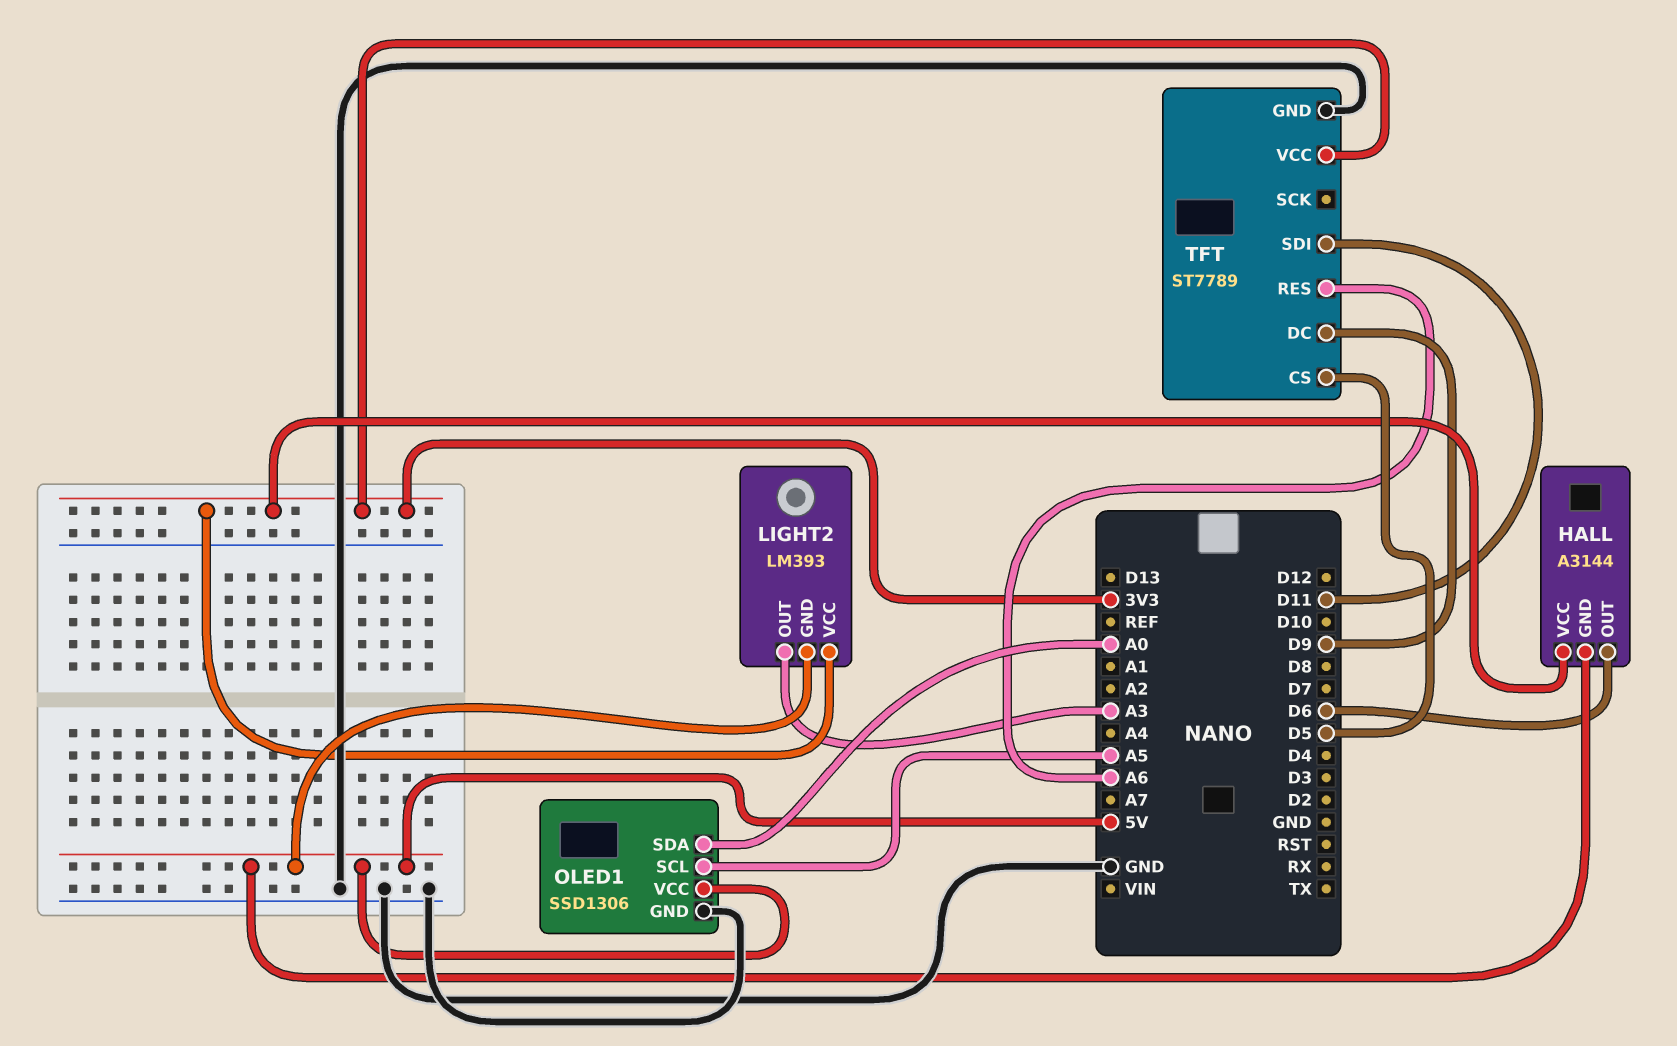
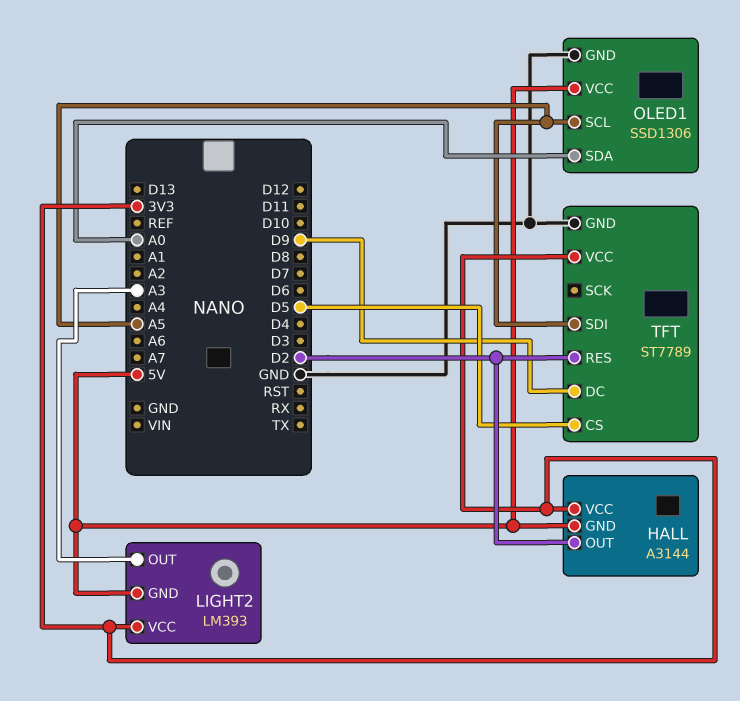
HALL pin OUT: D6 -> D2
TFT pin RES: A6 -> D2
TFT pin SDI: D11 -> A5

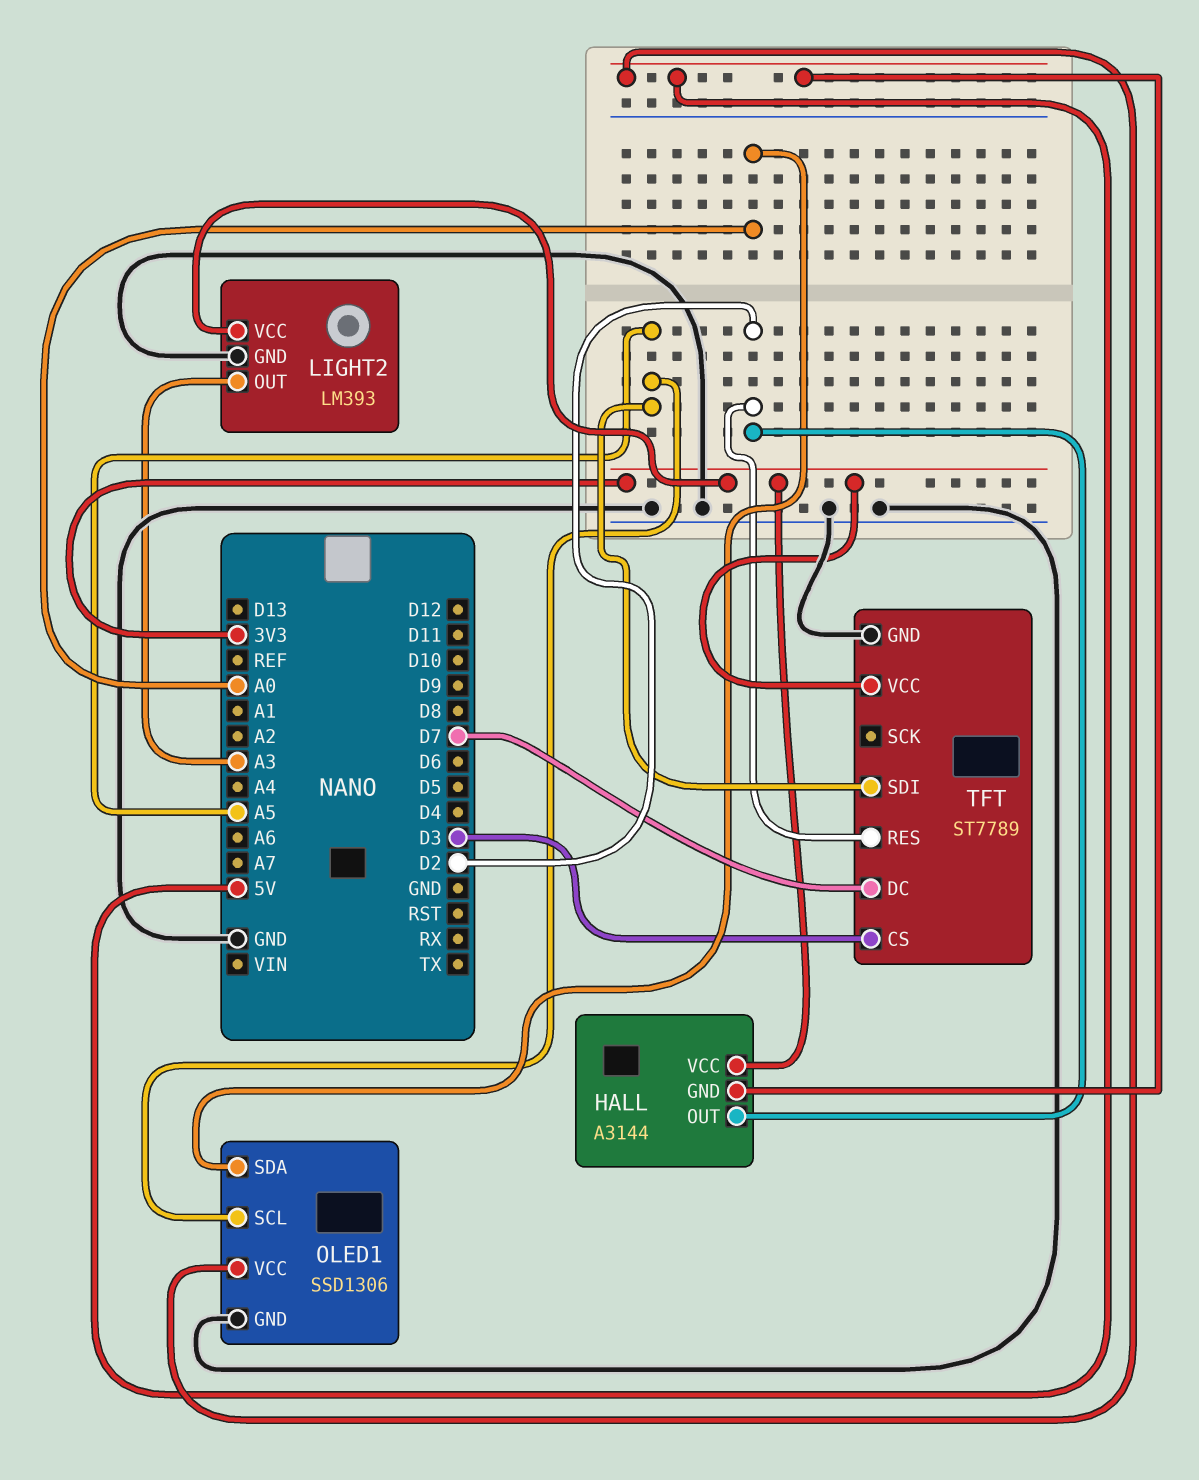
LIGHT2 pin GND: 5V -> GND
TFT pin CS: D5 -> D3
TFT pin DC: D9 -> D7

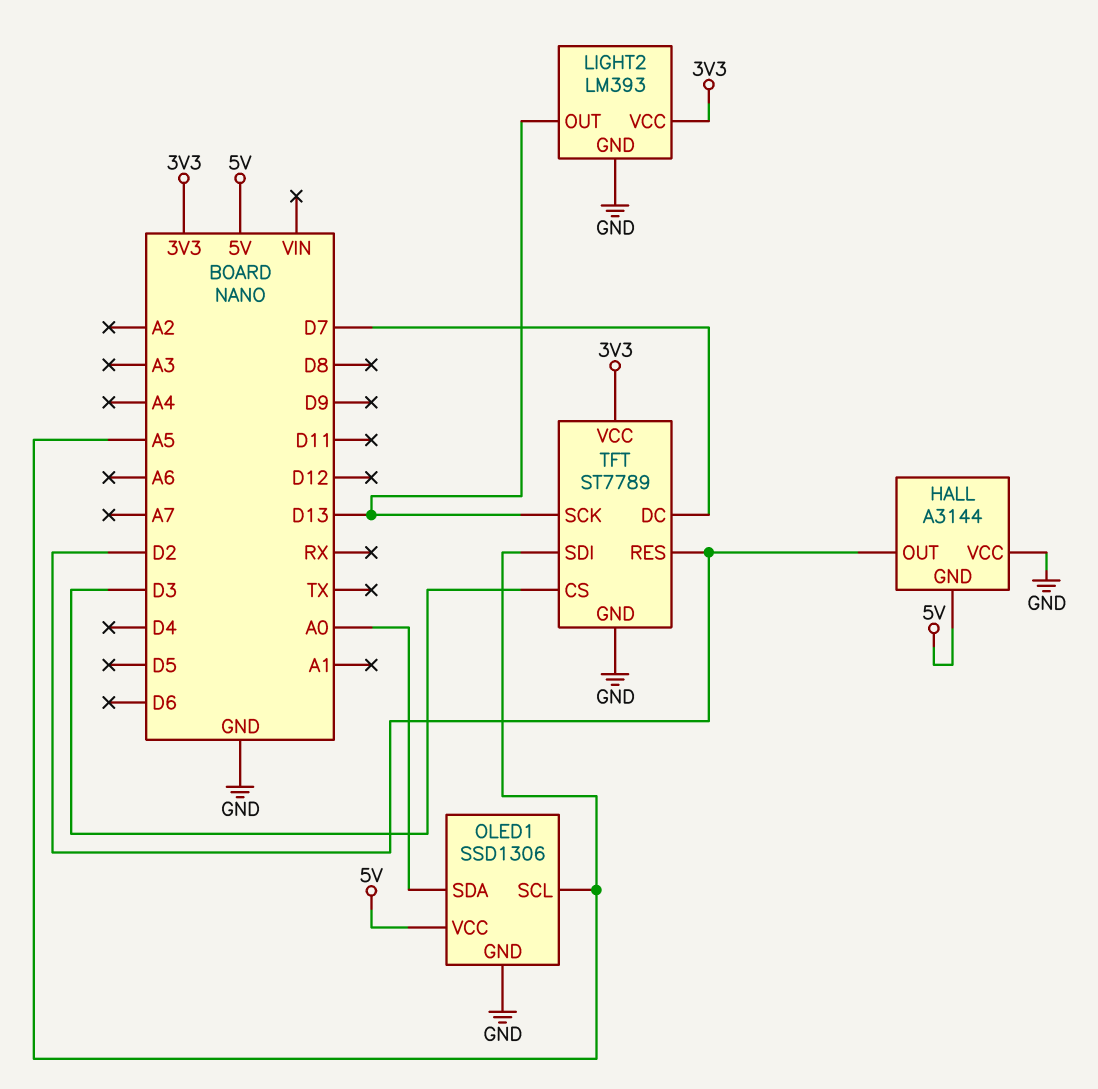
HALL pin VCC: 3V3 -> GND
LIGHT2 pin OUT: A3 -> D13
TFT pin SCK: none -> D13

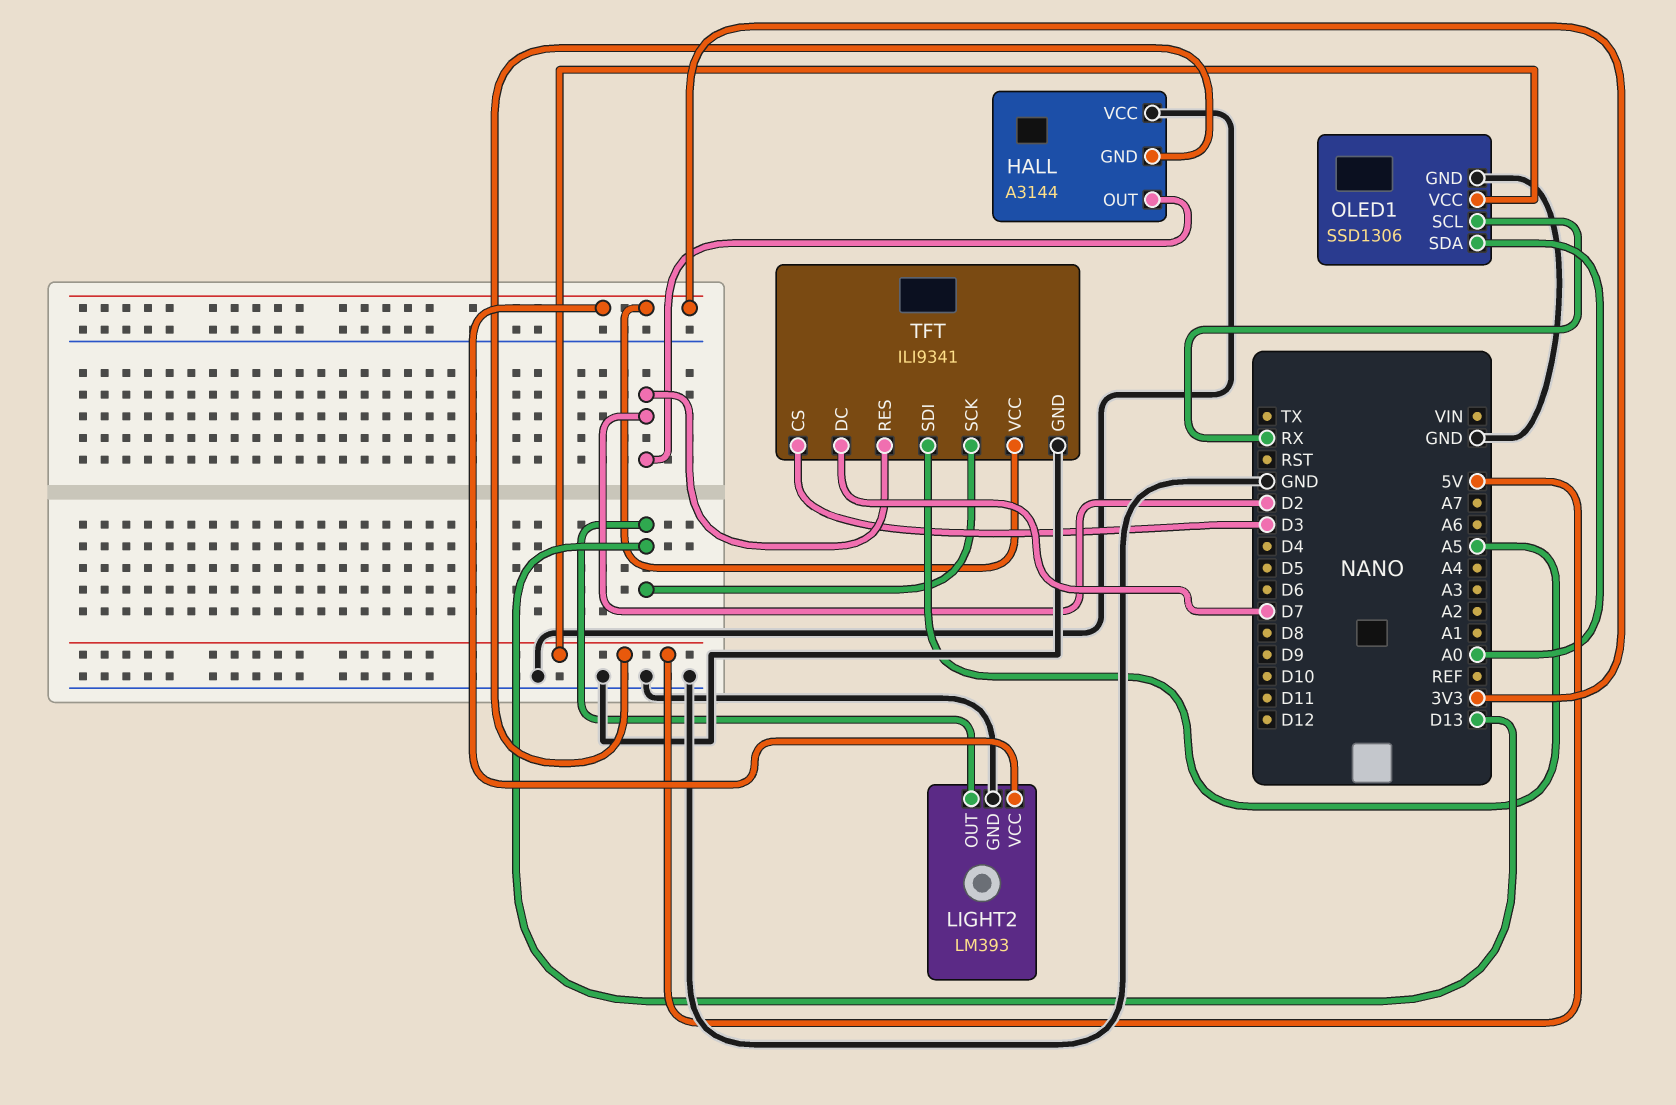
OLED1 pin SCL: A5 -> RX
TFT: ST7789 -> ILI9341

